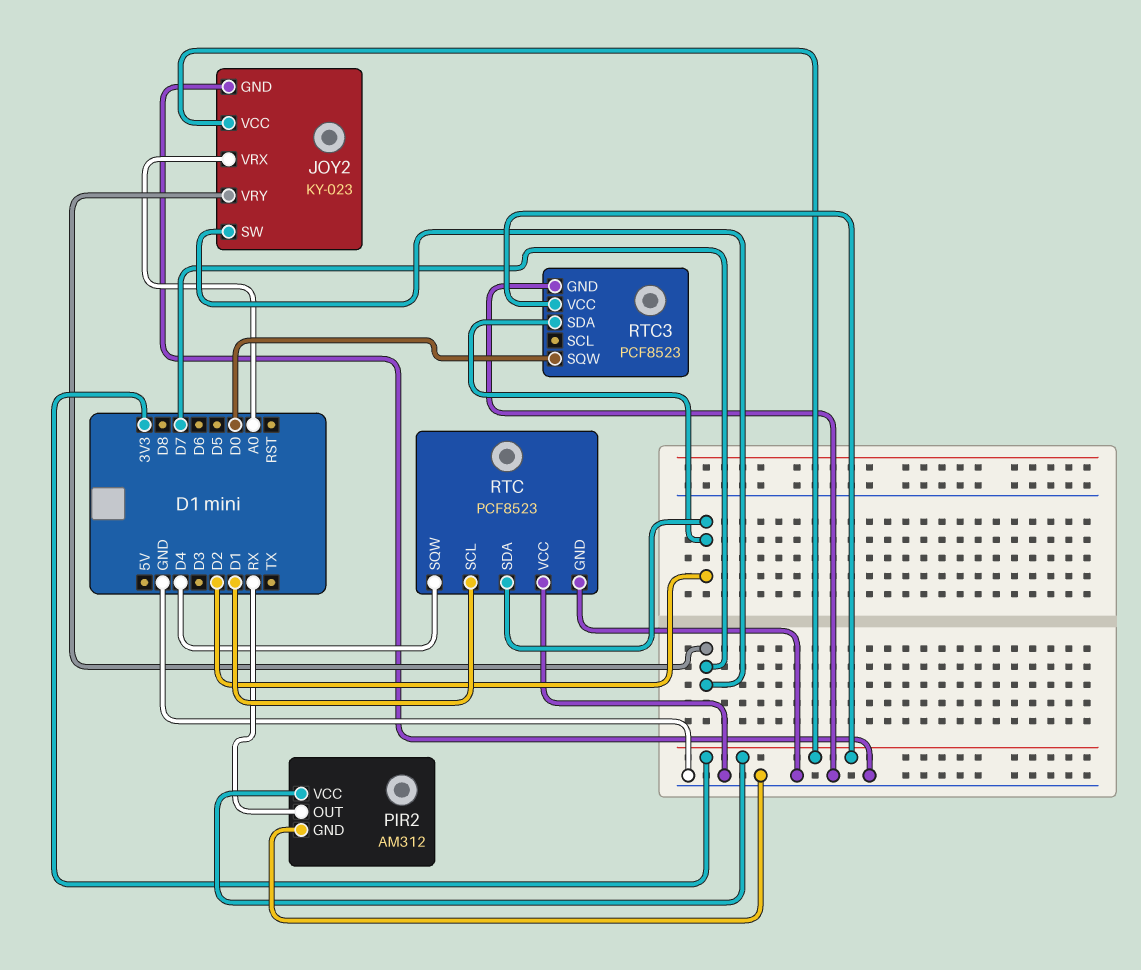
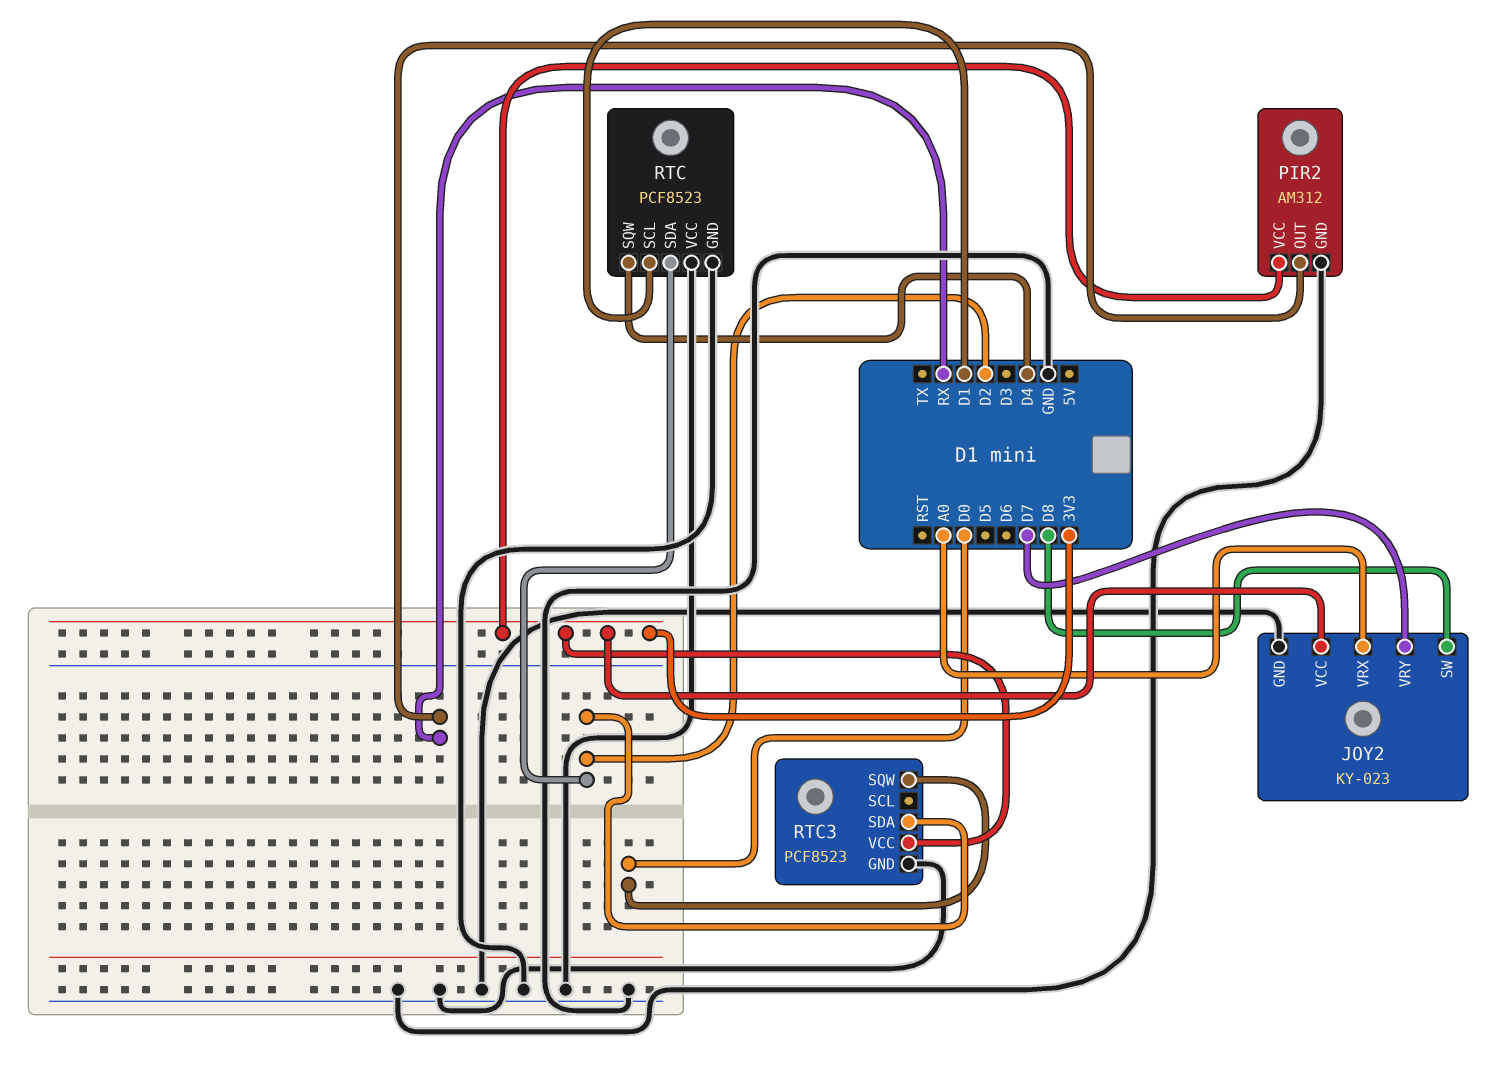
JOY2 pin SW: D7 -> D8

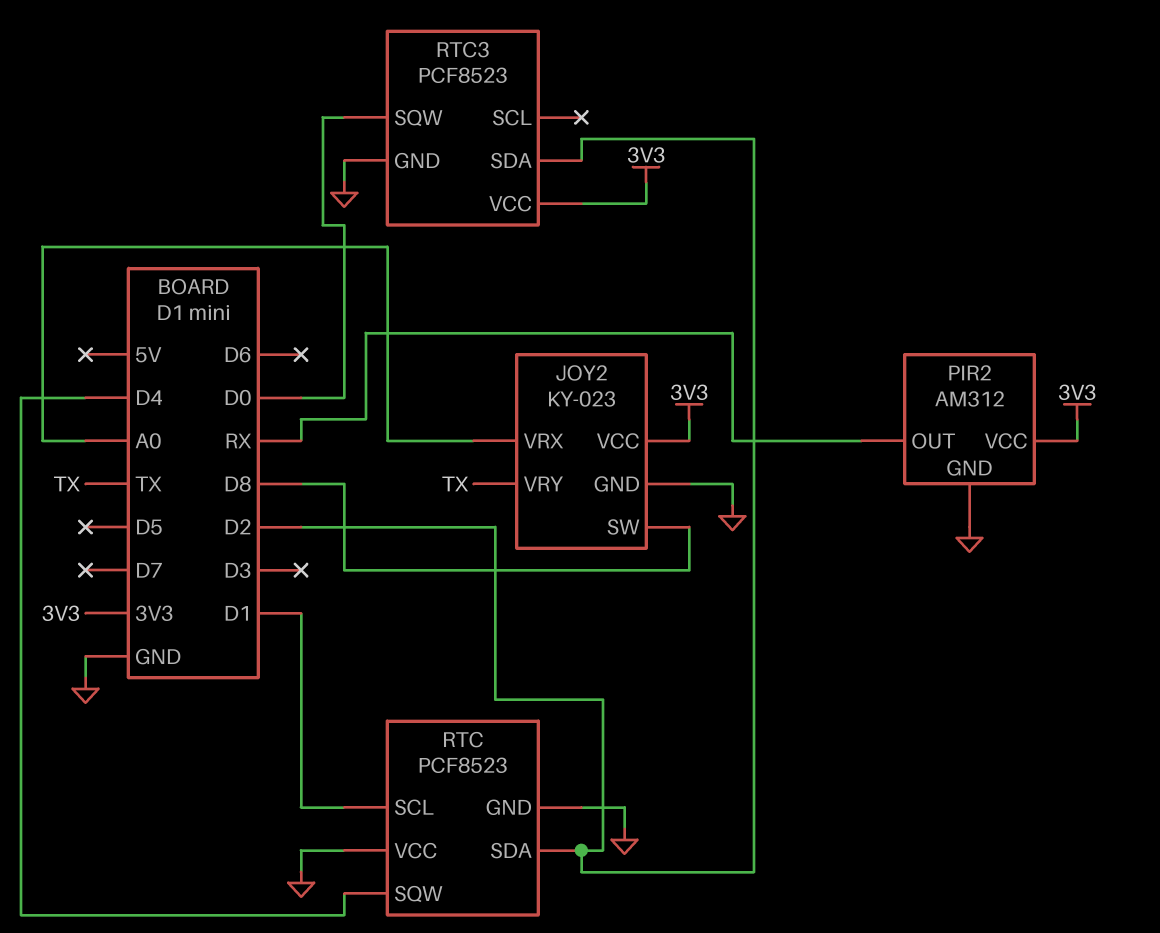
JOY2 pin VRY: D7 -> TX

